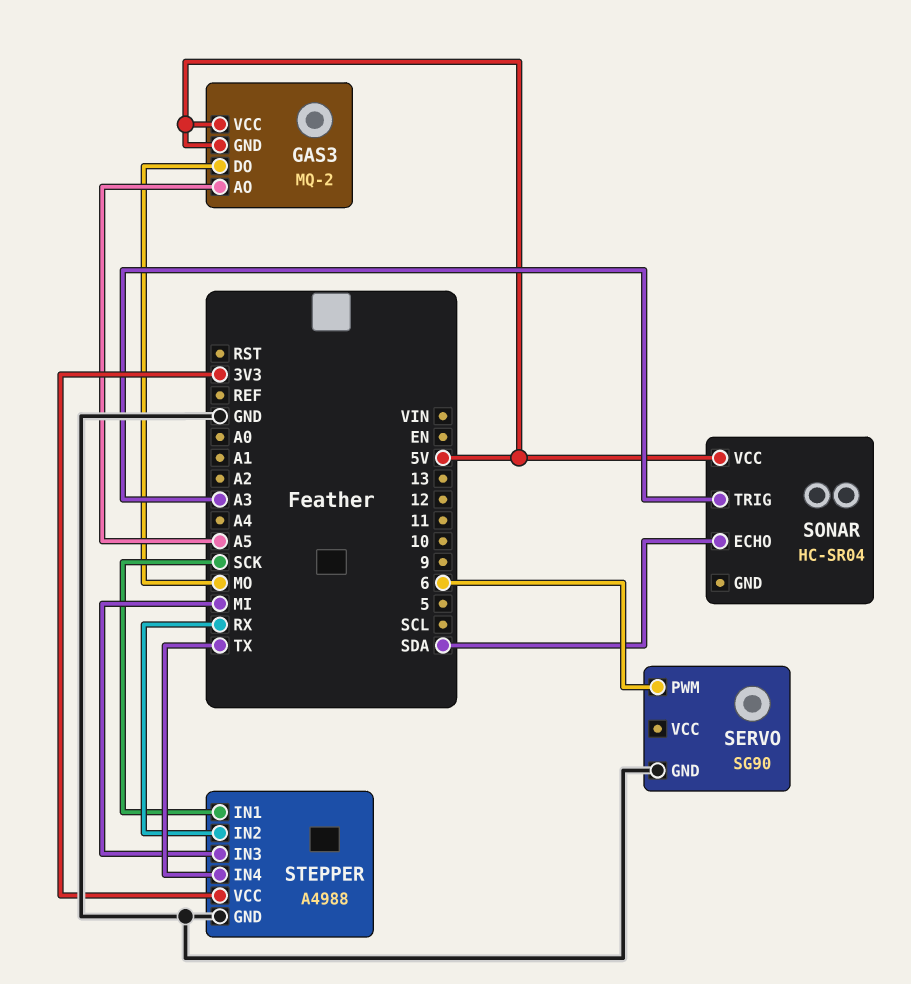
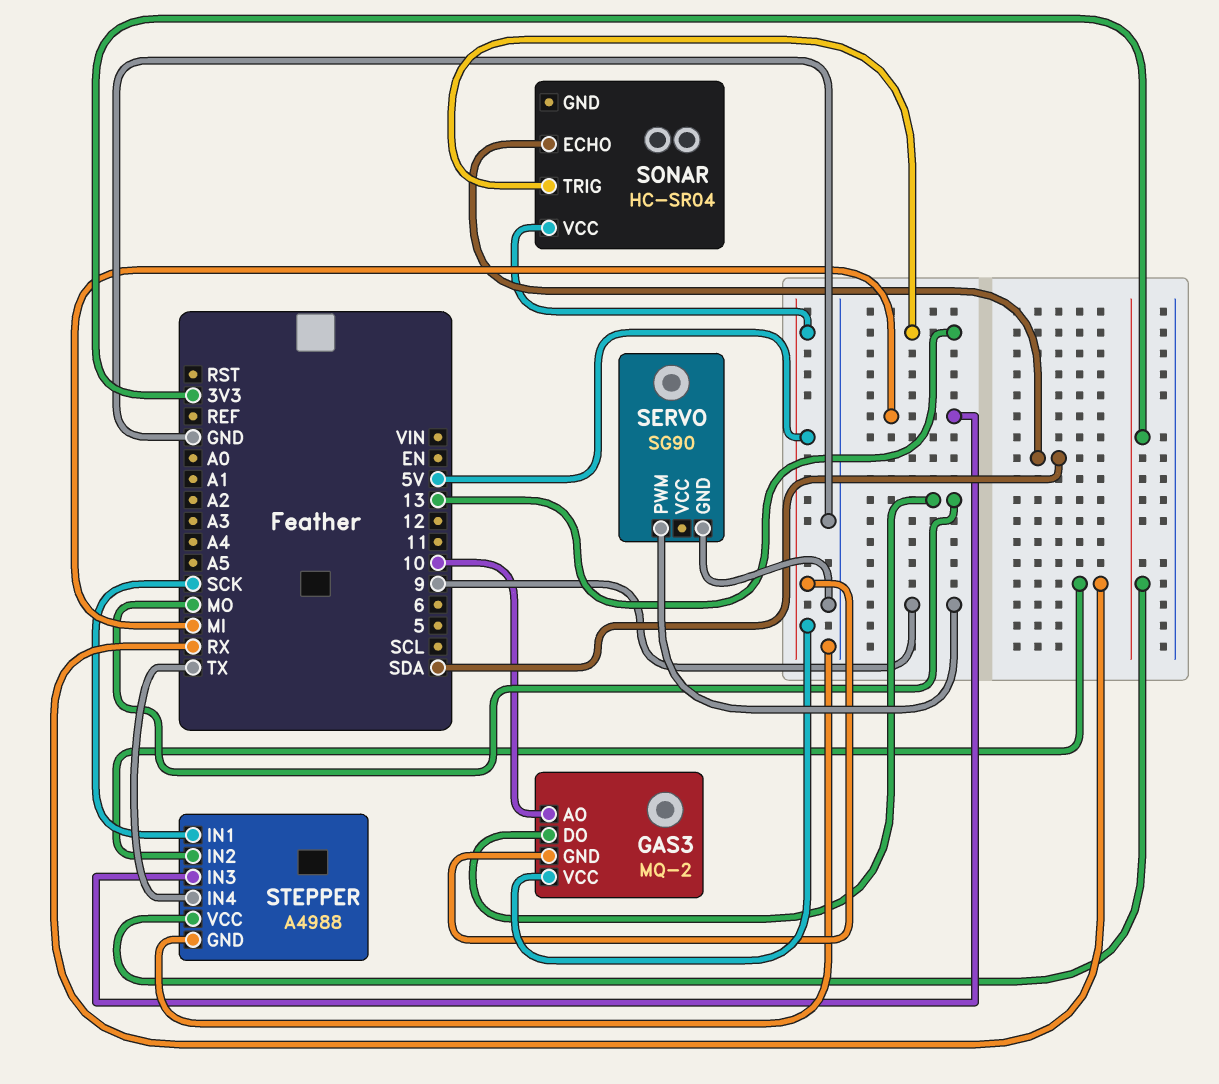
GAS3 pin AO: A5 -> 10
SERVO pin PWM: 6 -> 9
SONAR pin TRIG: A3 -> 13

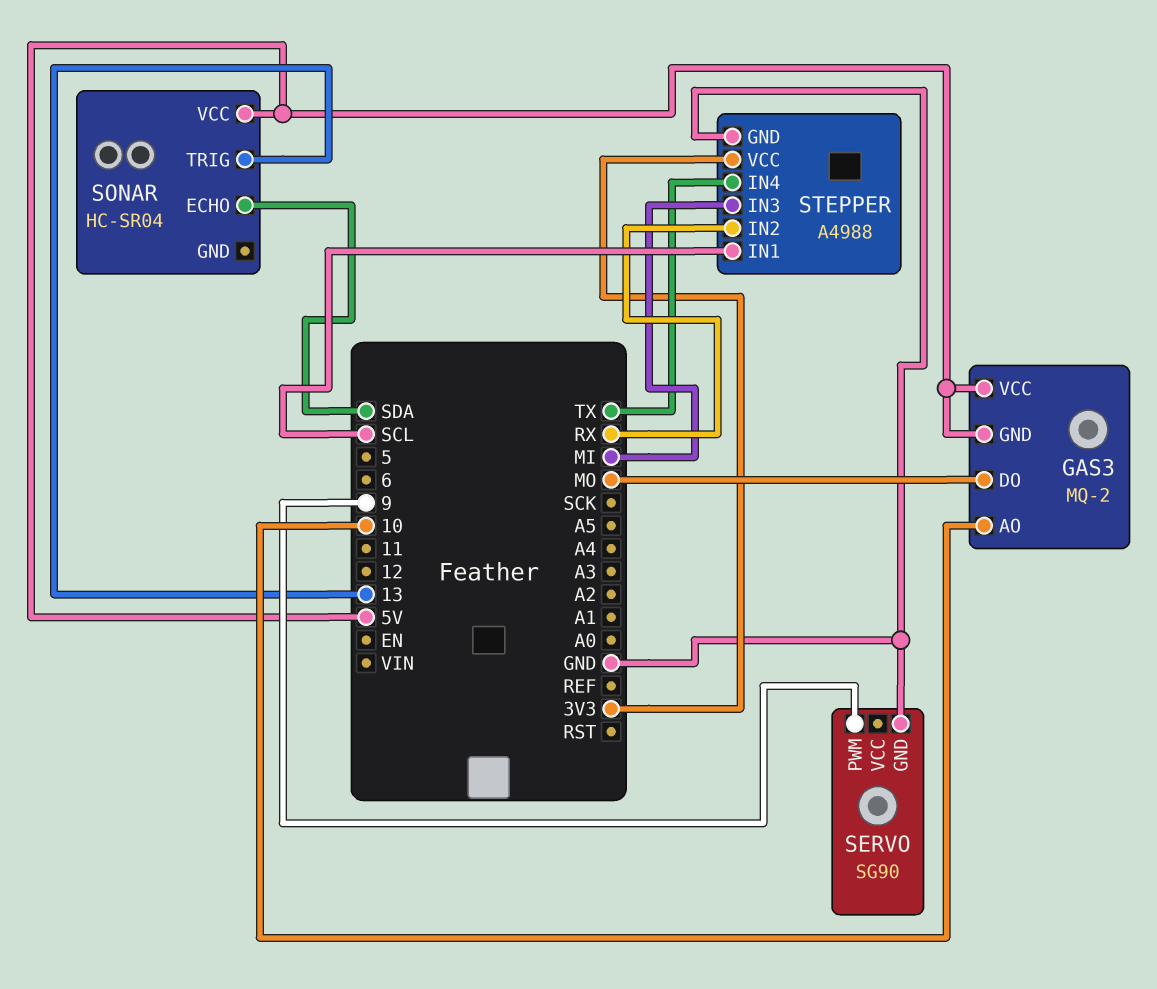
STEPPER pin IN1: SCK -> SCL

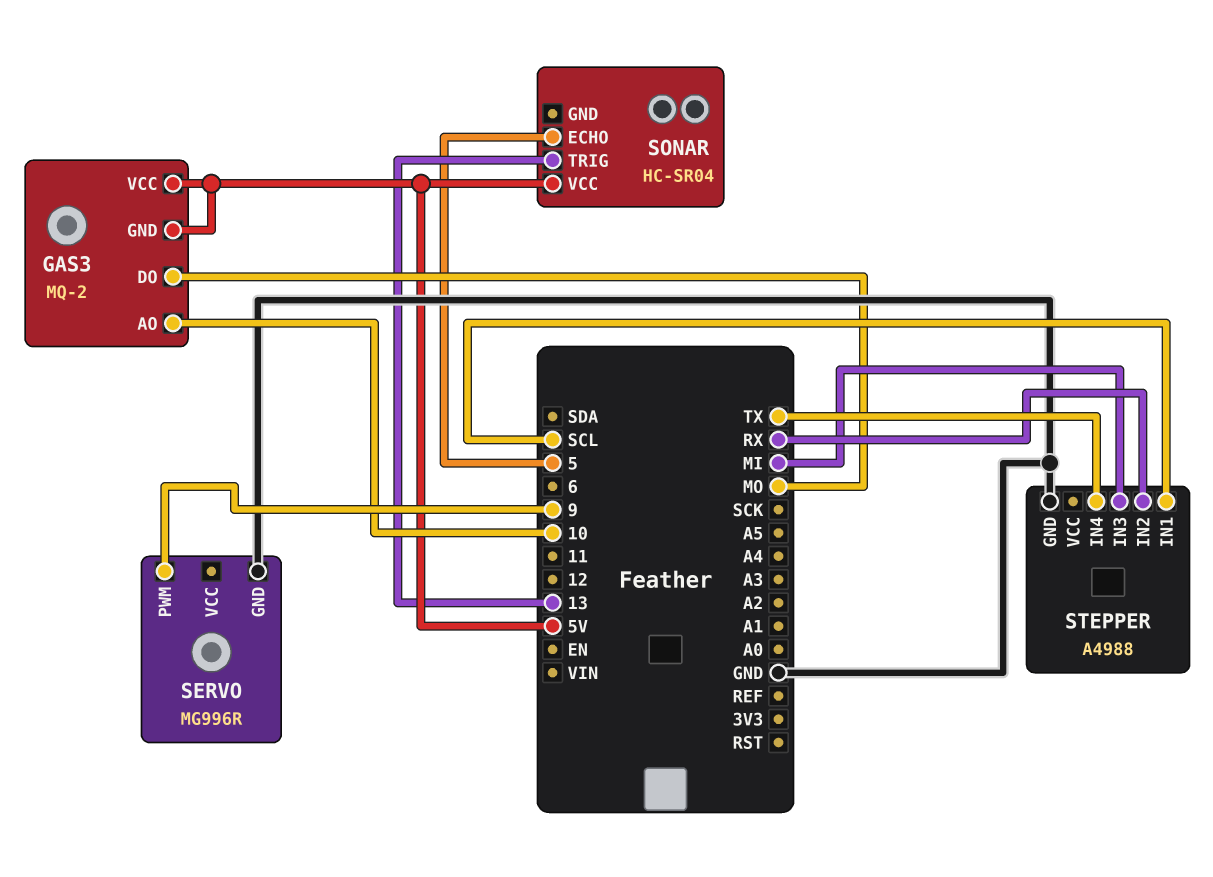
SERVO: SG90 -> MG996R
SONAR pin ECHO: SDA -> 5
STEPPER pin VCC: 3V3 -> none

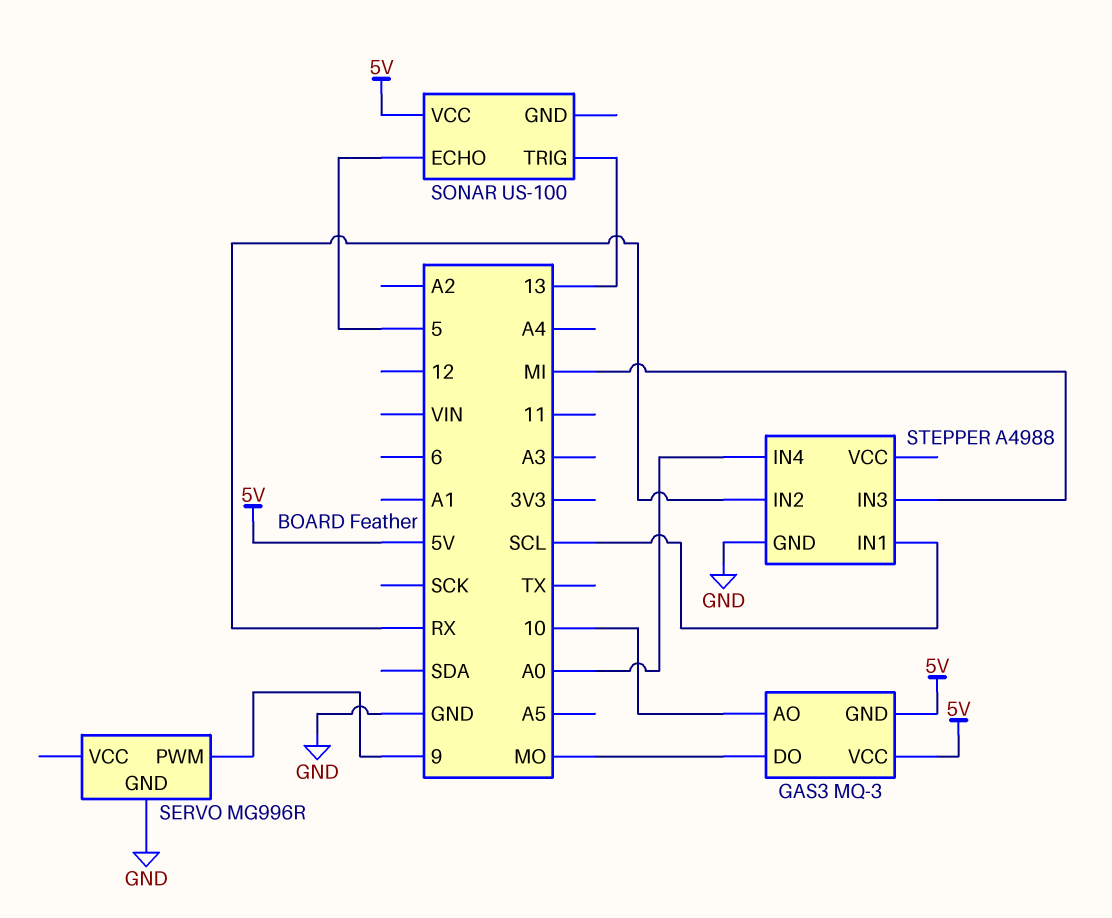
GAS3: MQ-2 -> MQ-3
SONAR: HC-SR04 -> US-100
STEPPER pin IN4: TX -> A0

